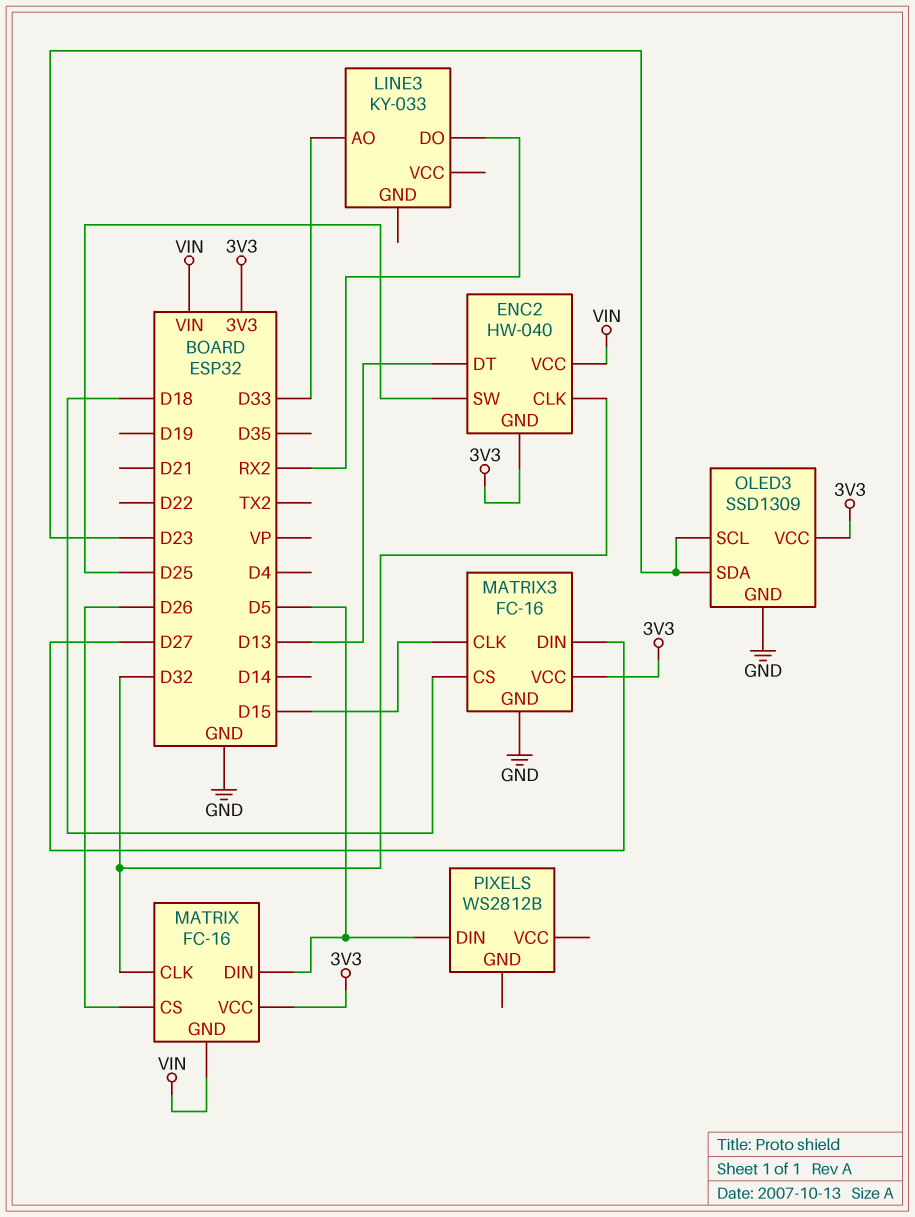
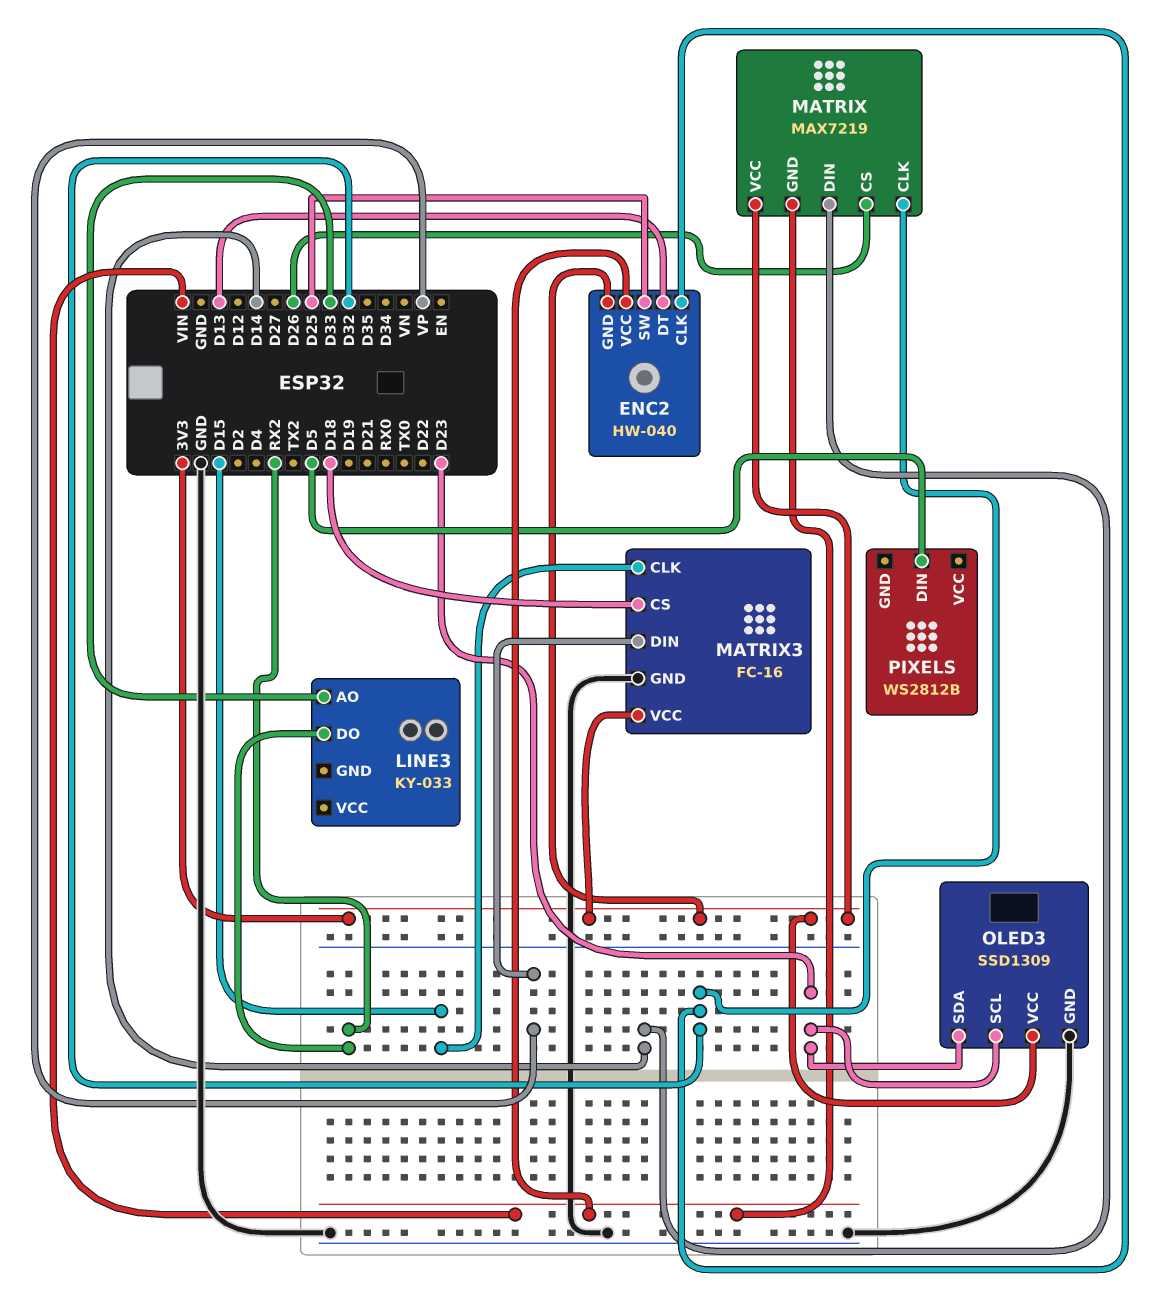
MATRIX: FC-16 -> MAX7219
MATRIX pin DIN: D5 -> D14
MATRIX3 pin DIN: D27 -> VP

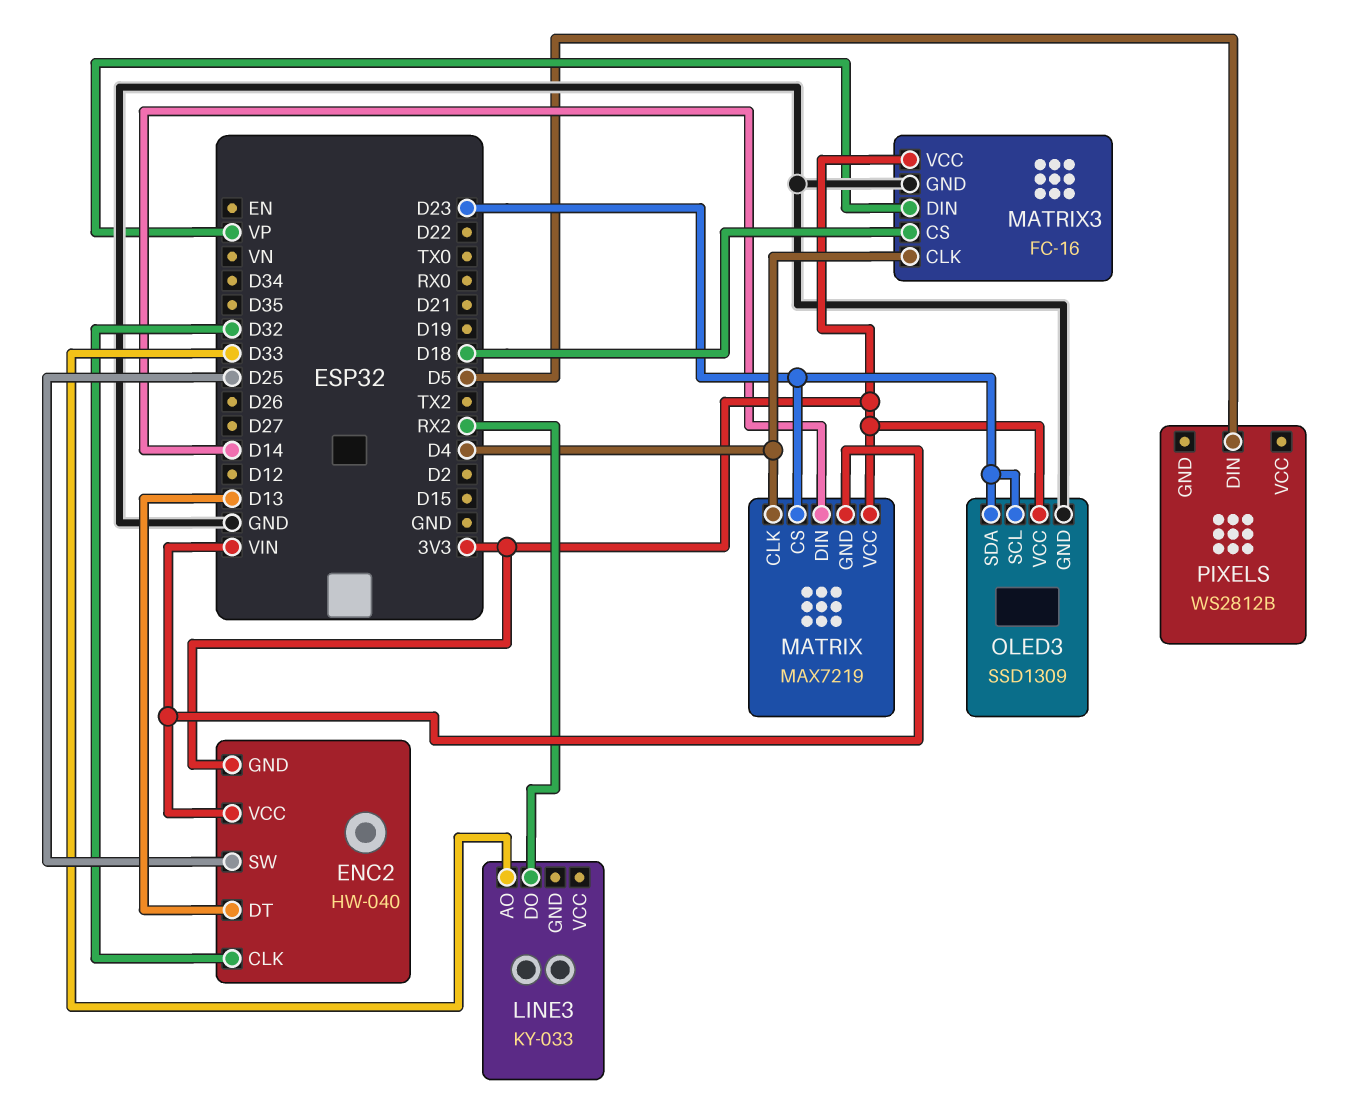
MATRIX pin CLK: D32 -> D4
MATRIX pin CS: D26 -> D23
MATRIX3 pin CLK: D15 -> D4

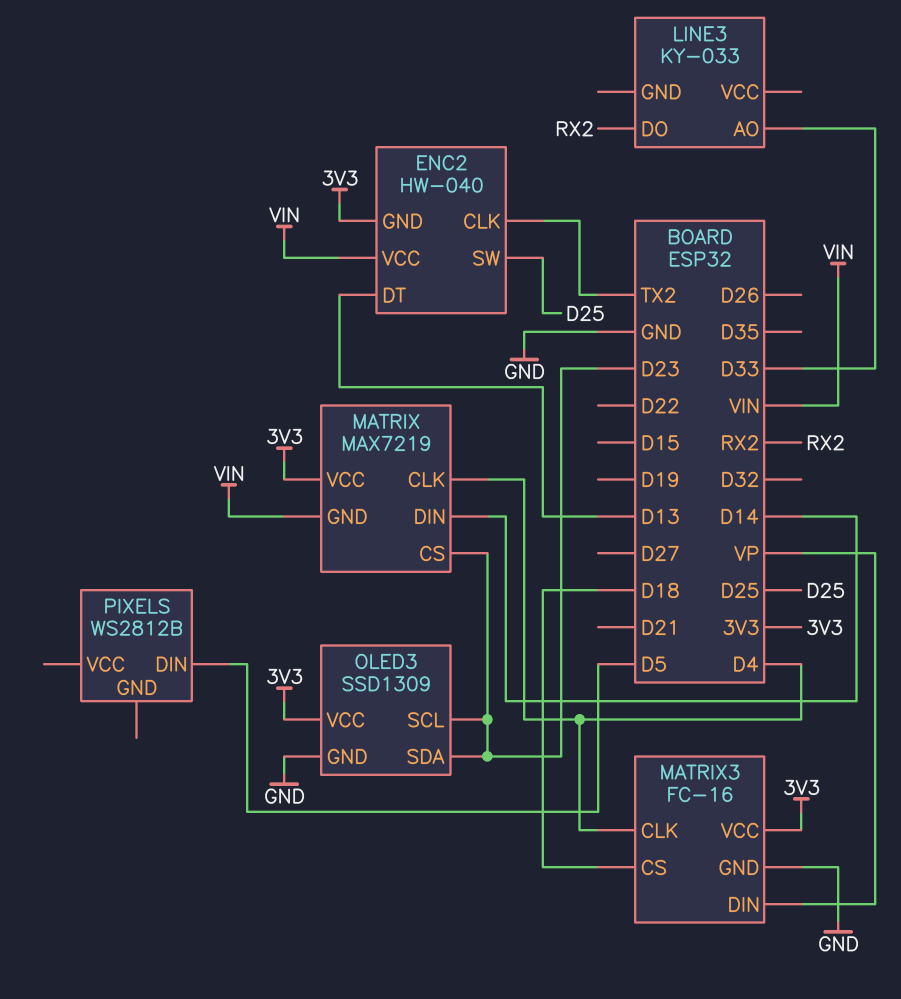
ENC2 pin CLK: D32 -> TX2

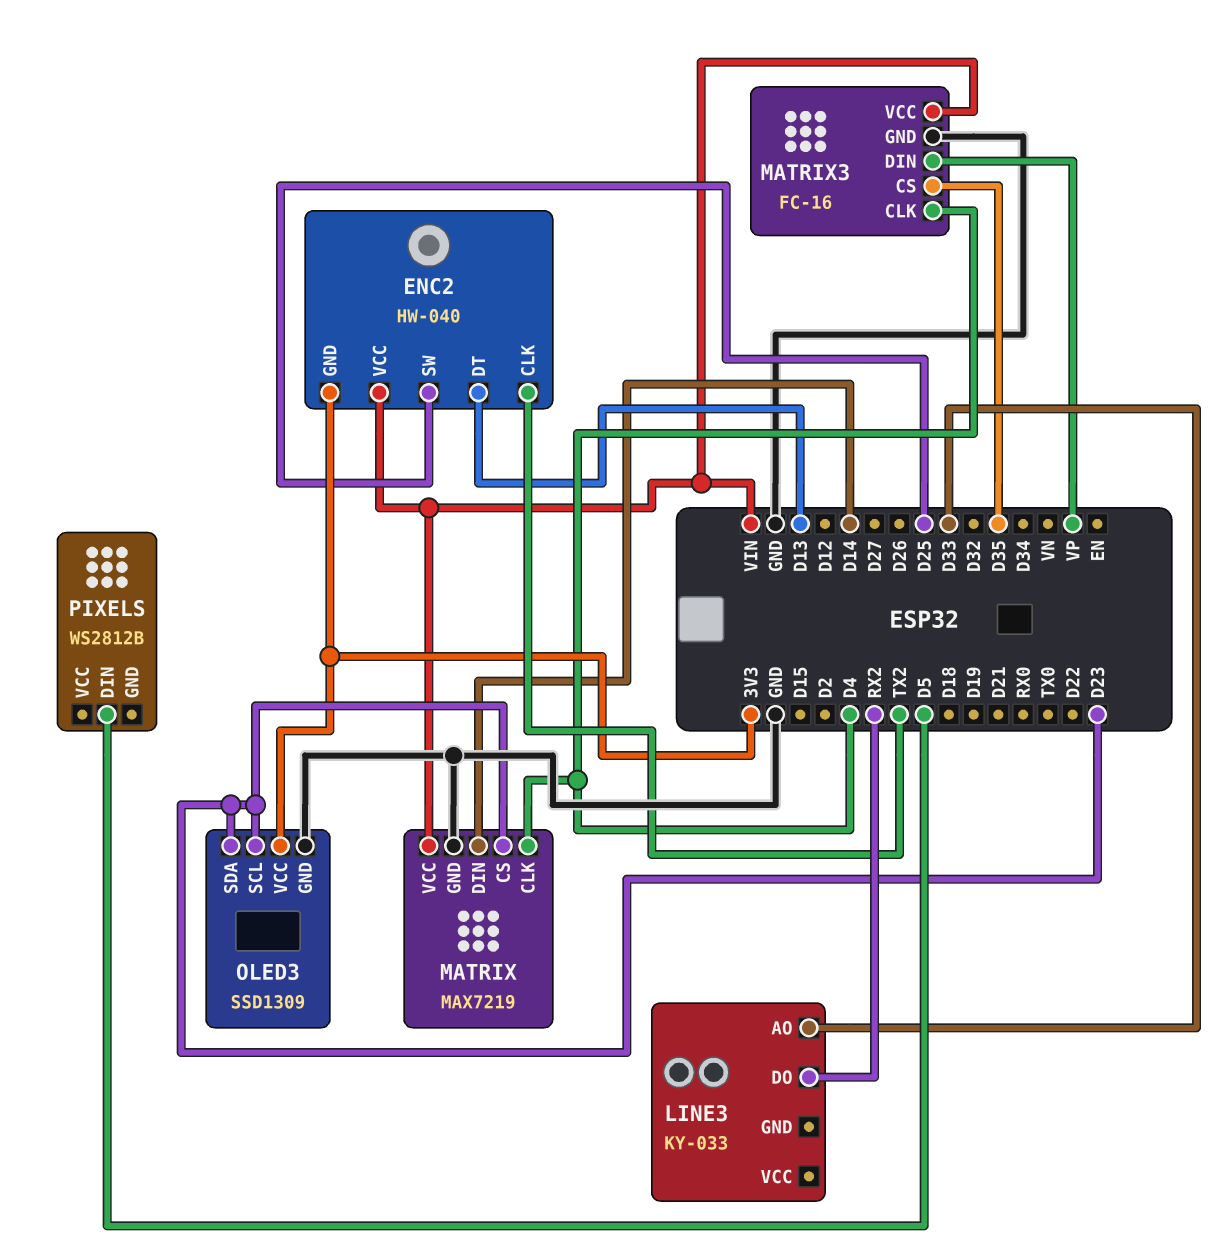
MATRIX pin GND: VIN -> GND
MATRIX pin VCC: 3V3 -> VIN
MATRIX3 pin CS: D18 -> D35
MATRIX3 pin VCC: 3V3 -> VIN

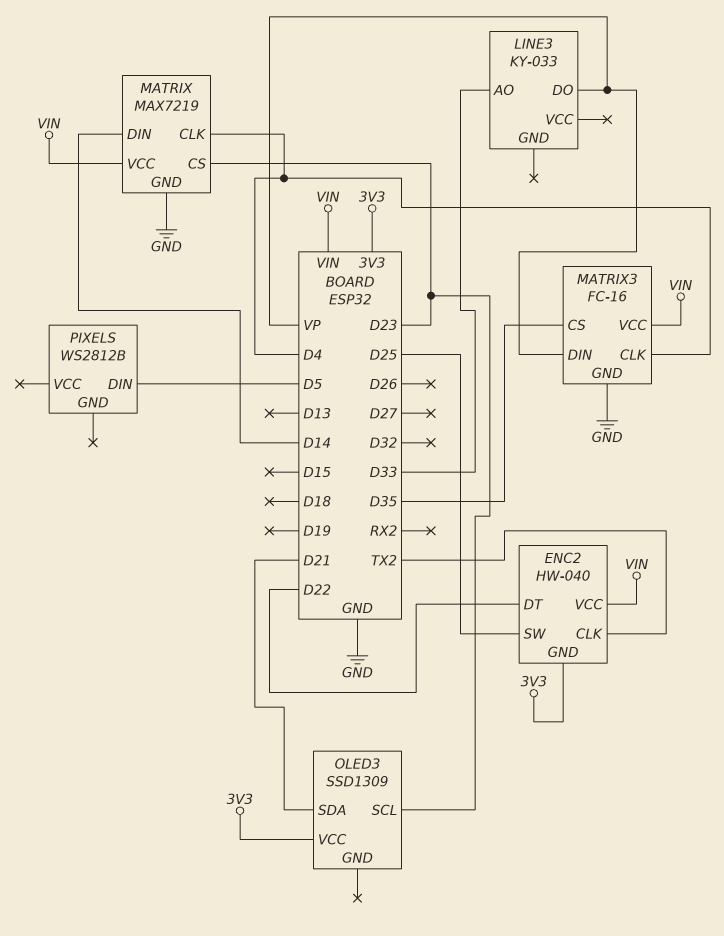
ENC2 pin DT: D13 -> D22
LINE3 pin DO: RX2 -> VP
OLED3 pin GND: GND -> none
OLED3 pin SDA: D23 -> D21

